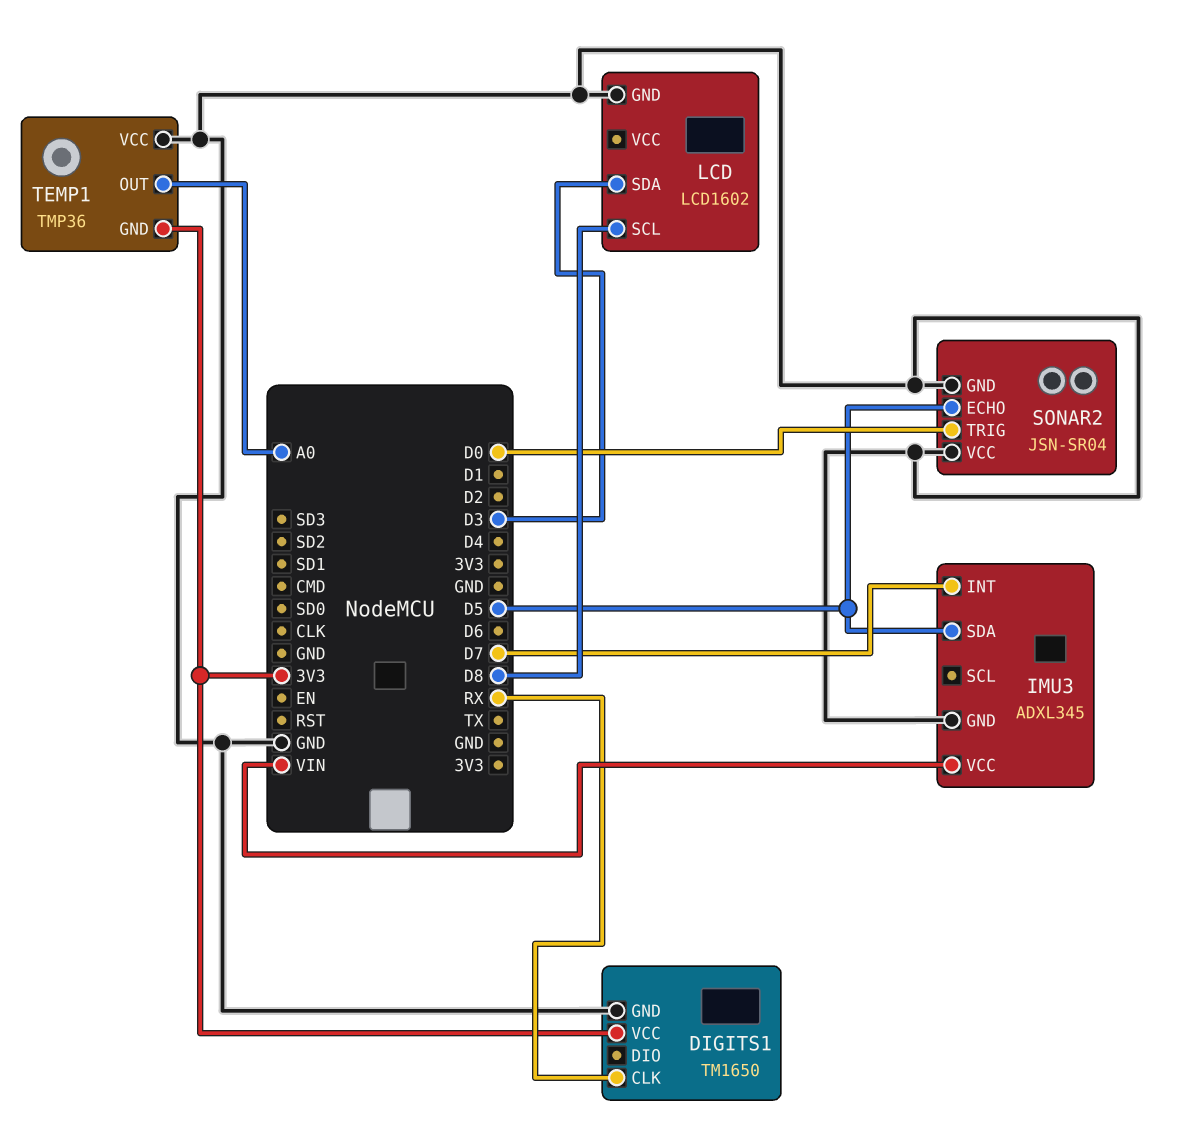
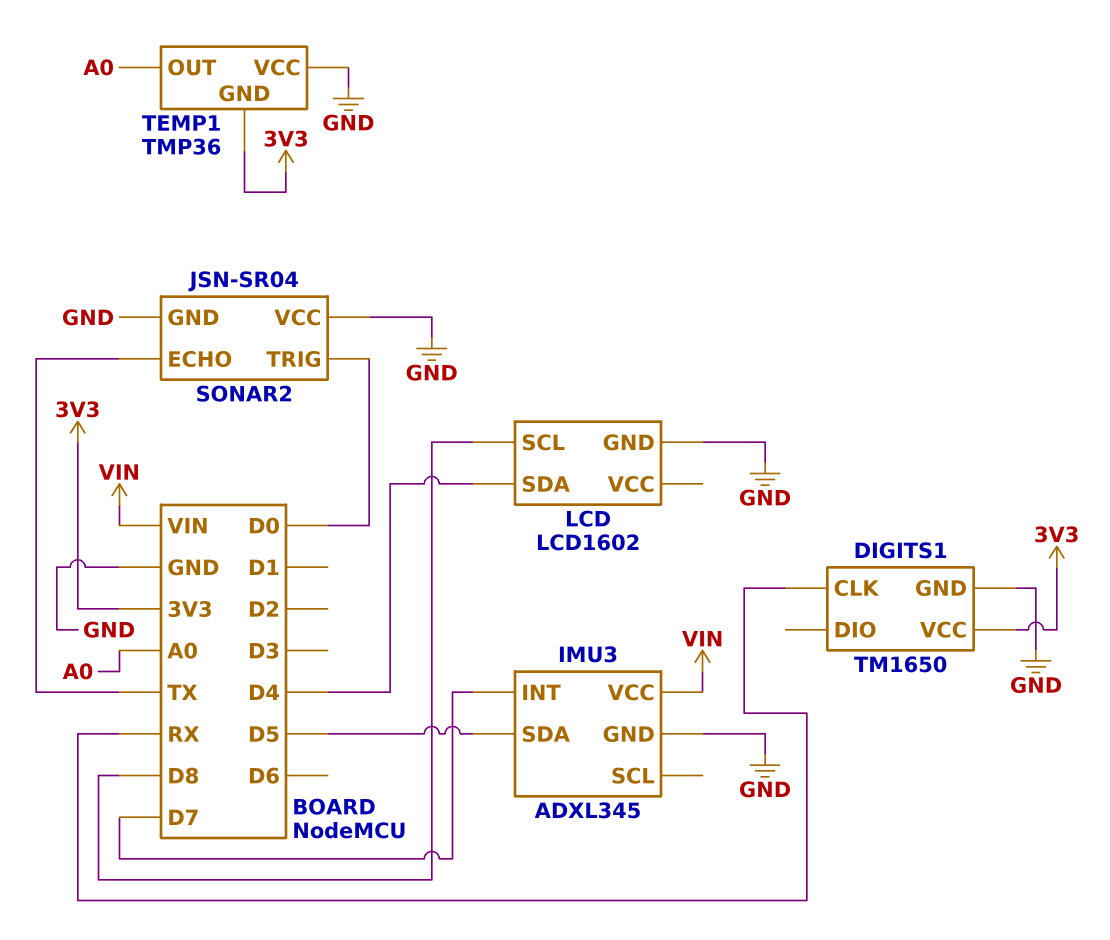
LCD pin SDA: D3 -> D4
SONAR2 pin ECHO: D5 -> TX

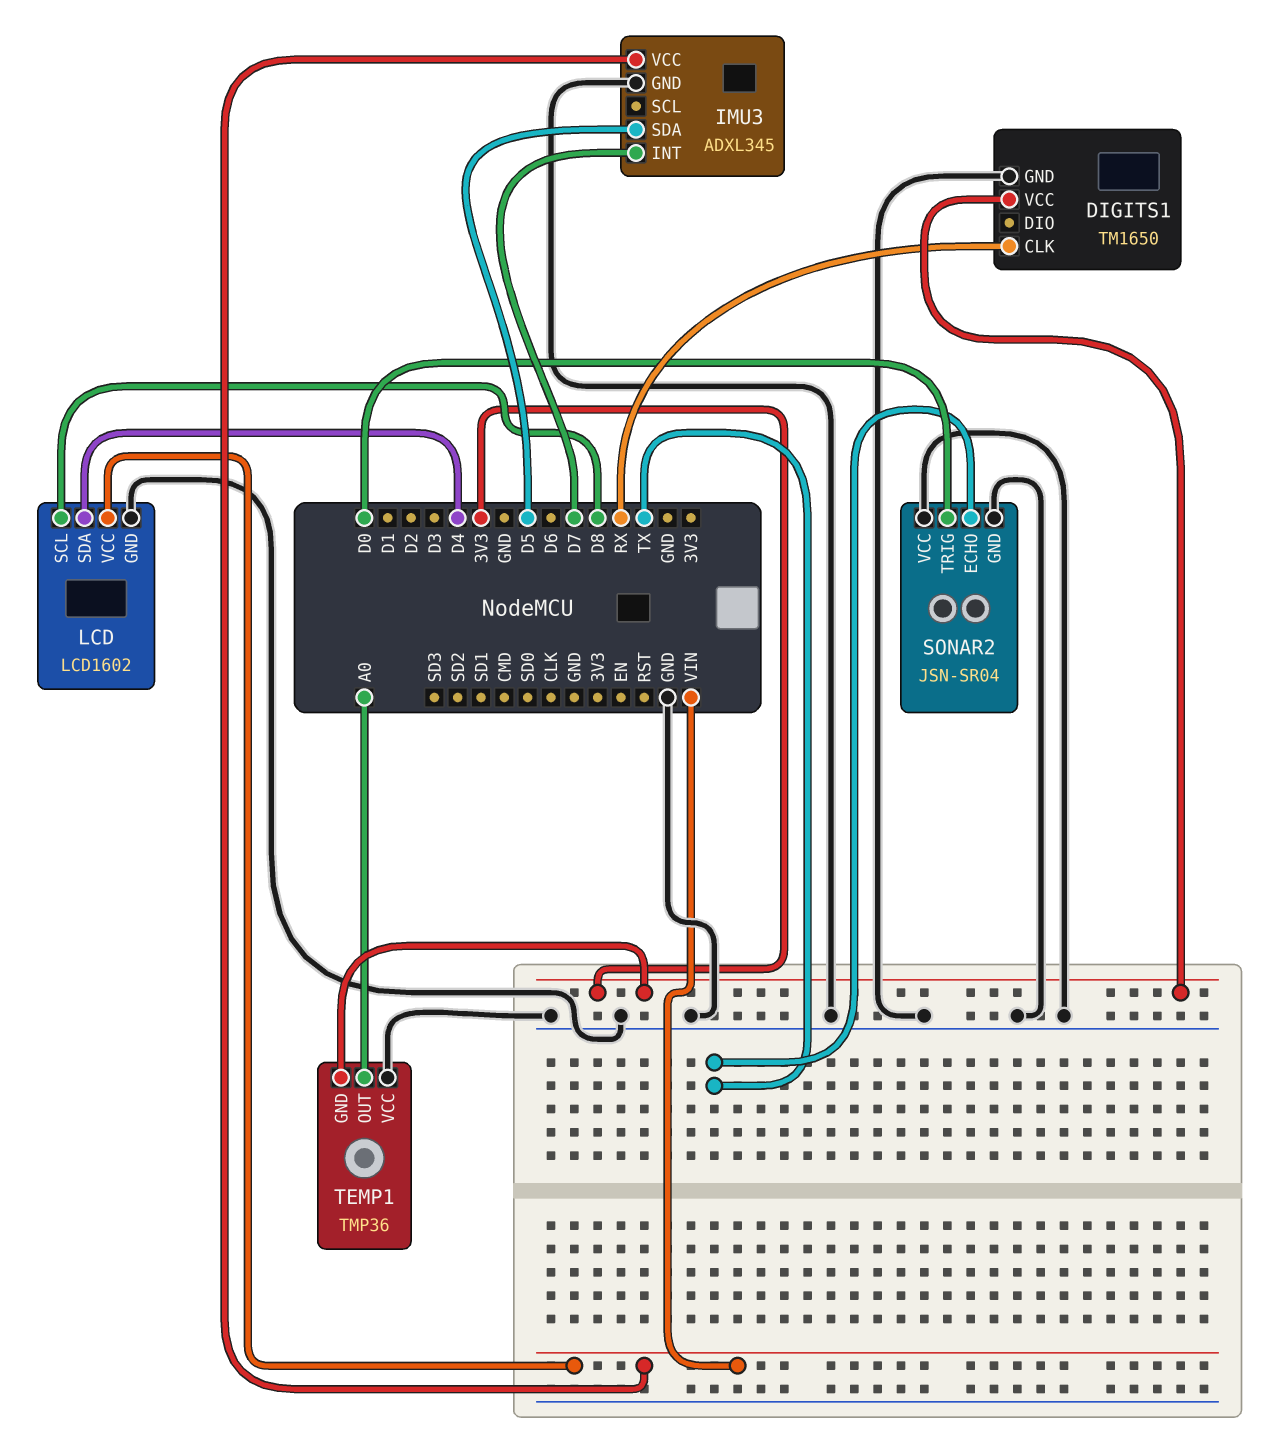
LCD pin VCC: none -> VIN

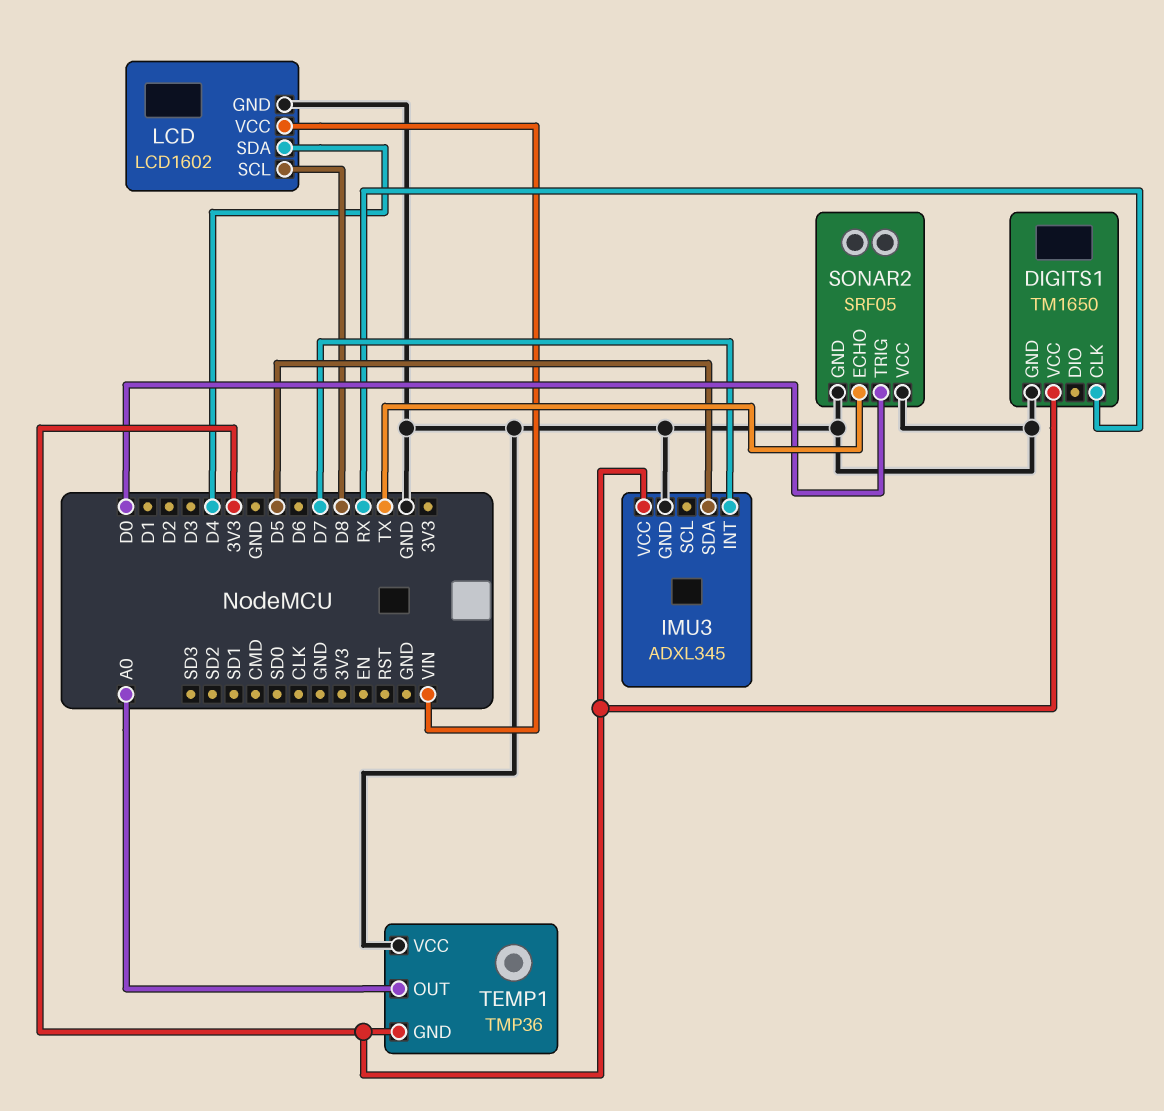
IMU3 pin VCC: VIN -> 3V3
SONAR2: JSN-SR04 -> SRF05

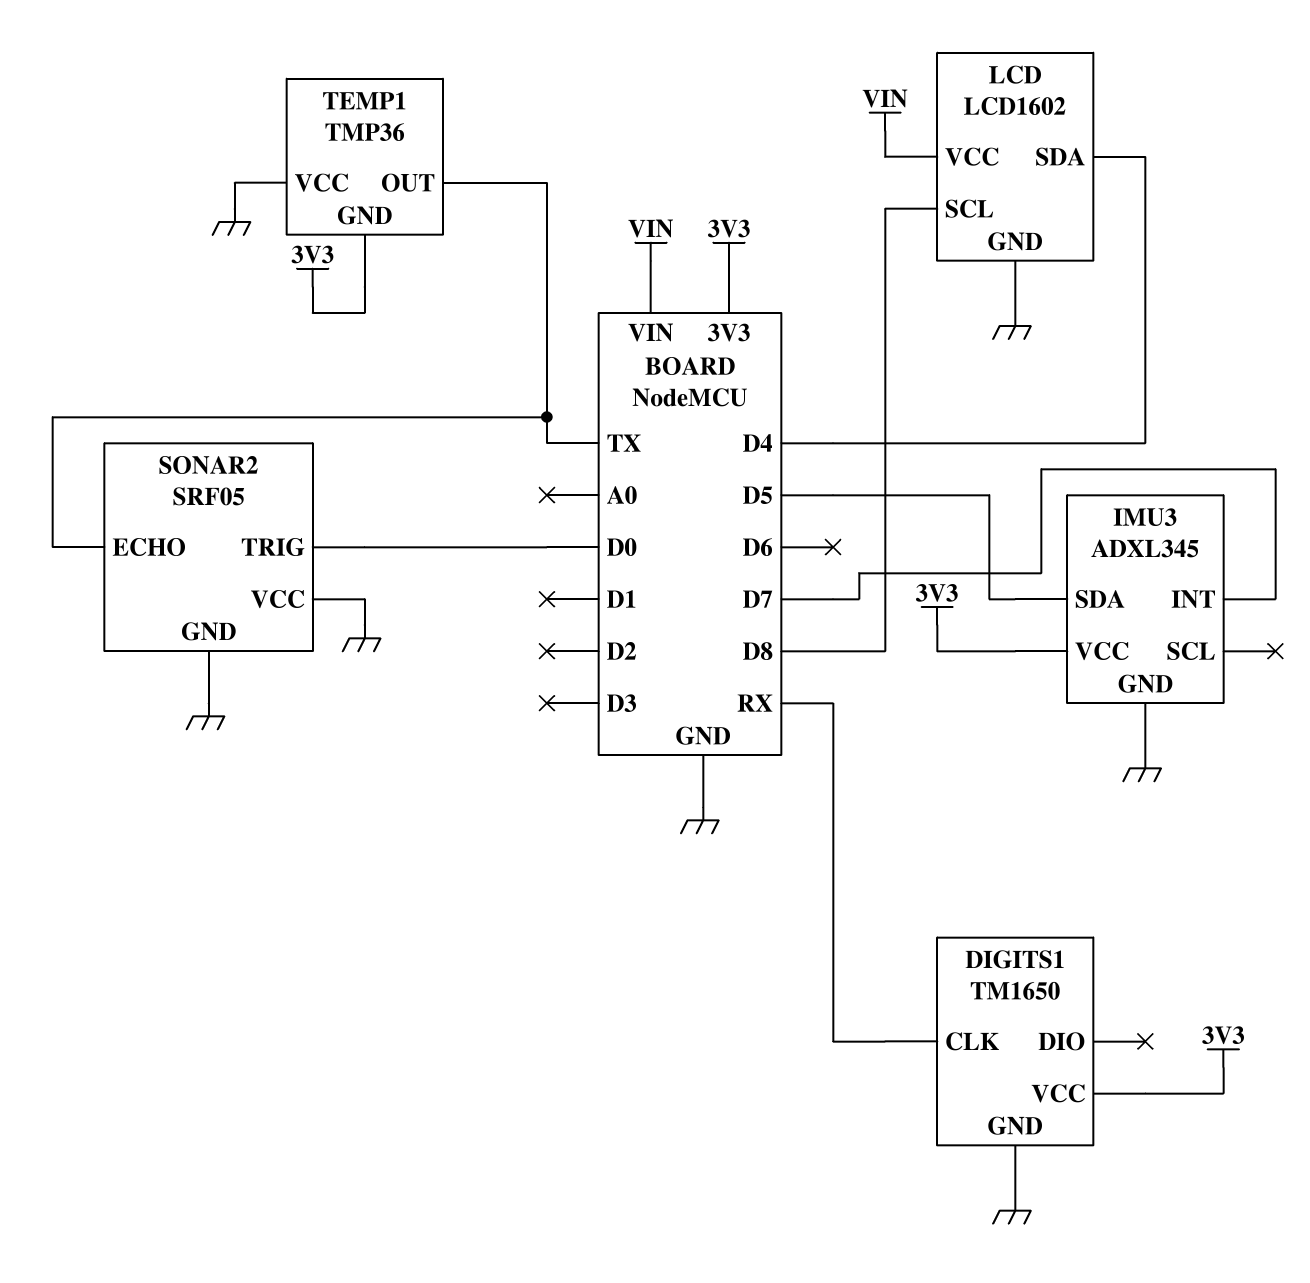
TEMP1 pin OUT: A0 -> TX

